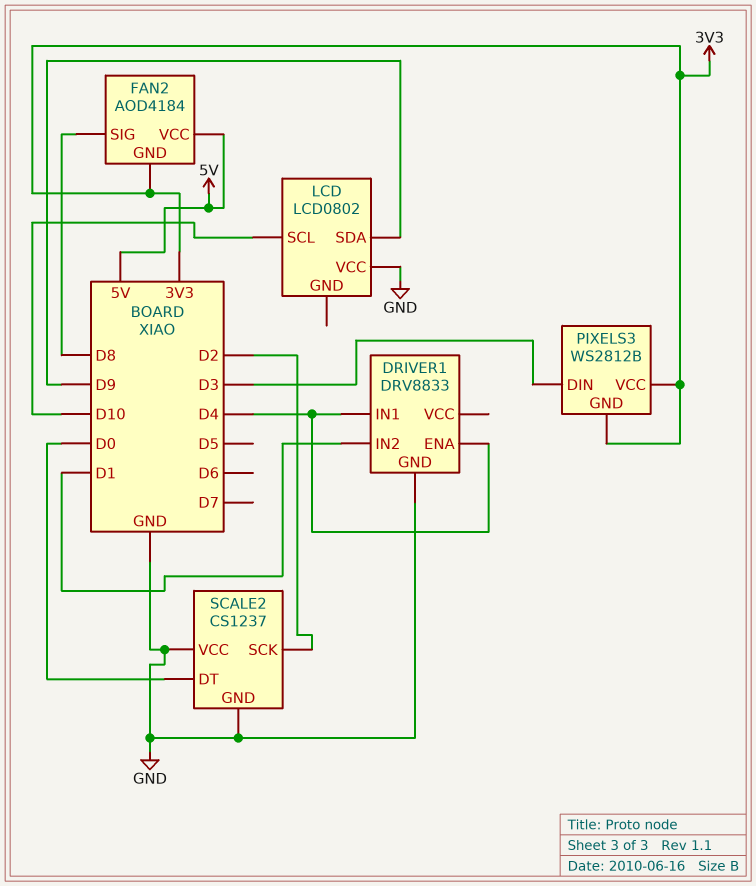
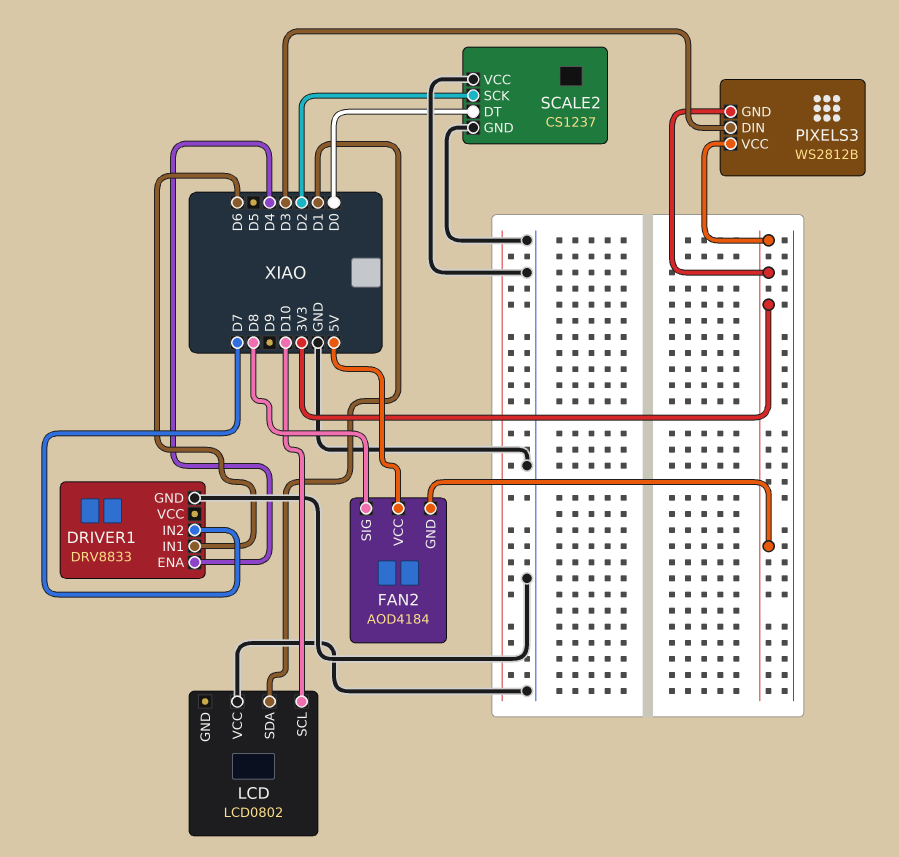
DRIVER1 pin IN1: D4 -> D6
DRIVER1 pin IN2: D1 -> D7
LCD pin SDA: D9 -> D1

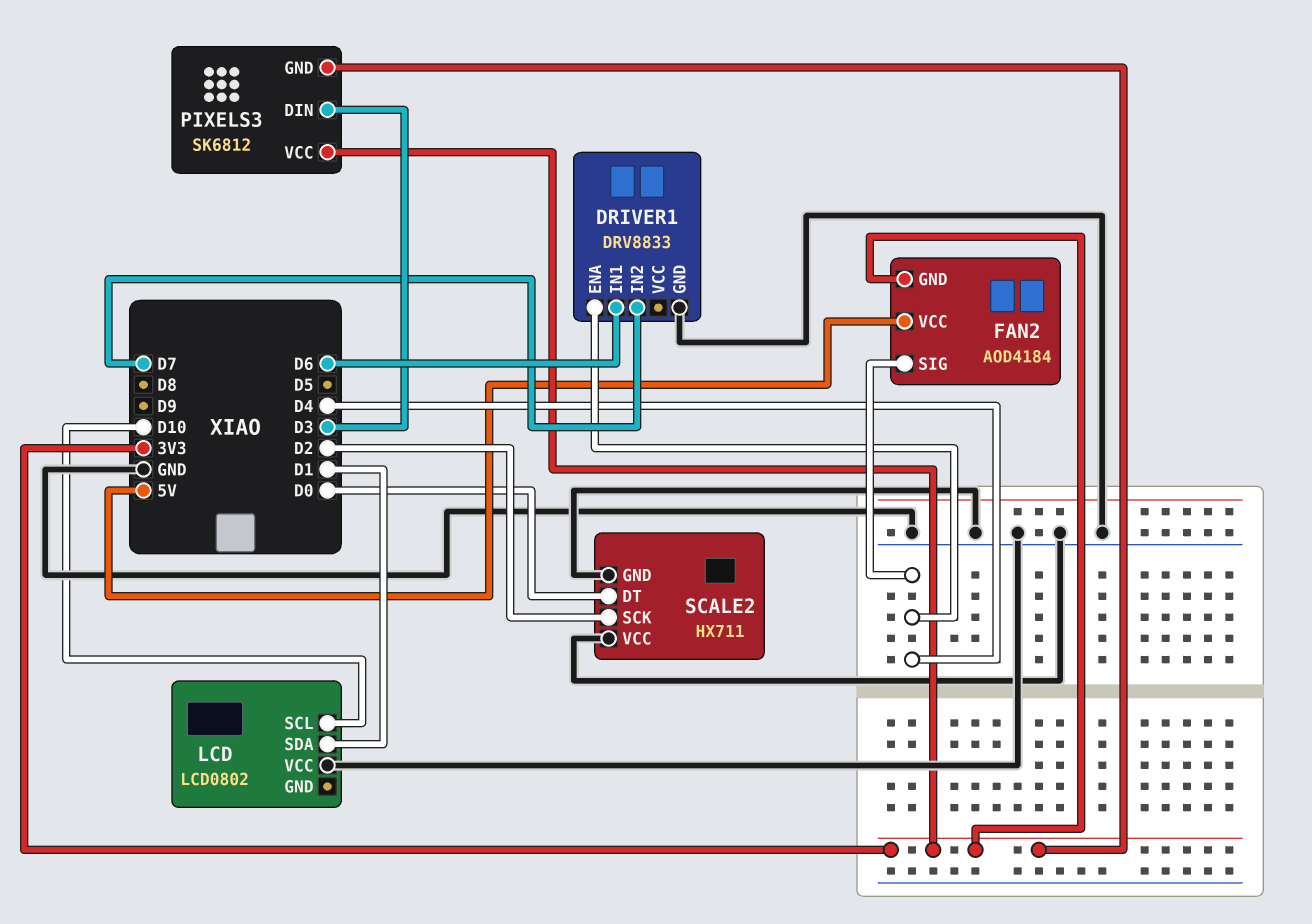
FAN2 pin SIG: D8 -> D4
PIXELS3: WS2812B -> SK6812
SCALE2: CS1237 -> HX711

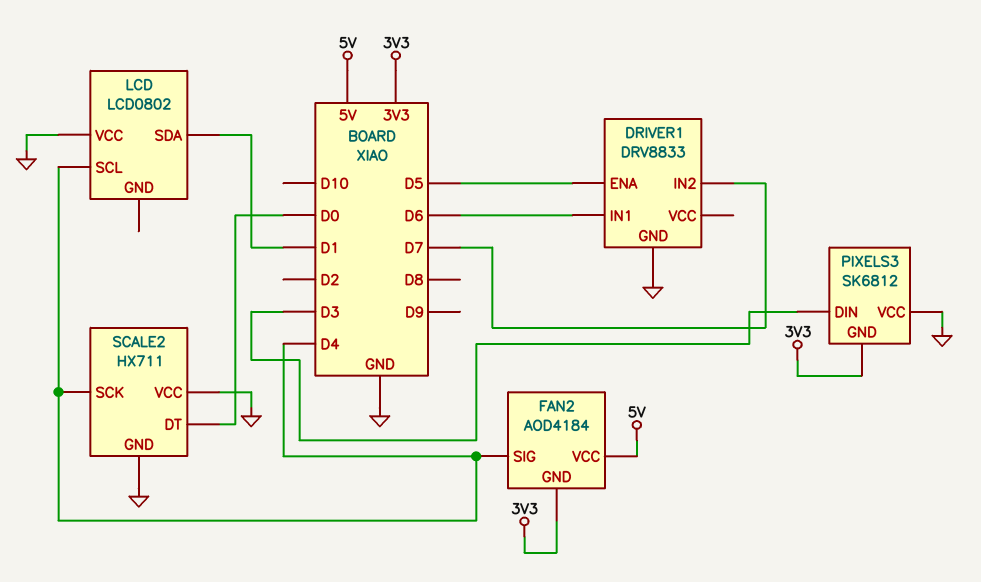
DRIVER1 pin ENA: D4 -> D5
LCD pin SCL: D10 -> D4
PIXELS3 pin VCC: 3V3 -> GND
SCALE2 pin SCK: D2 -> D4

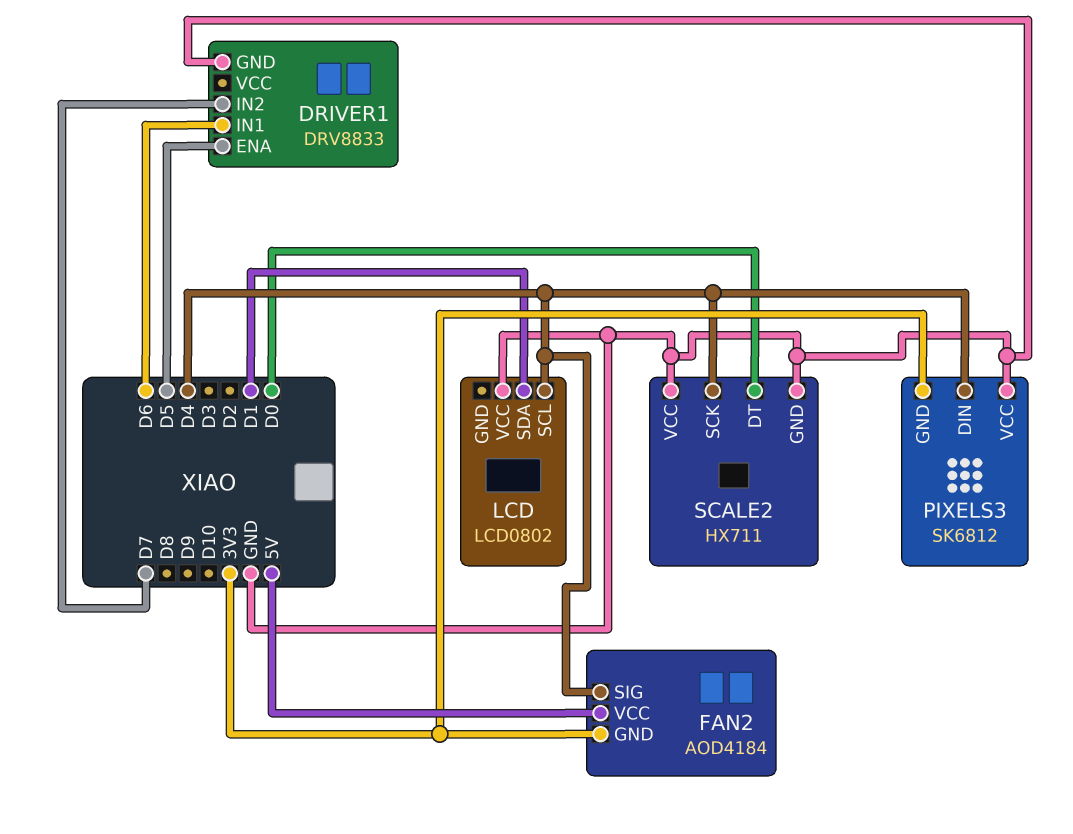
PIXELS3 pin DIN: D3 -> D4

